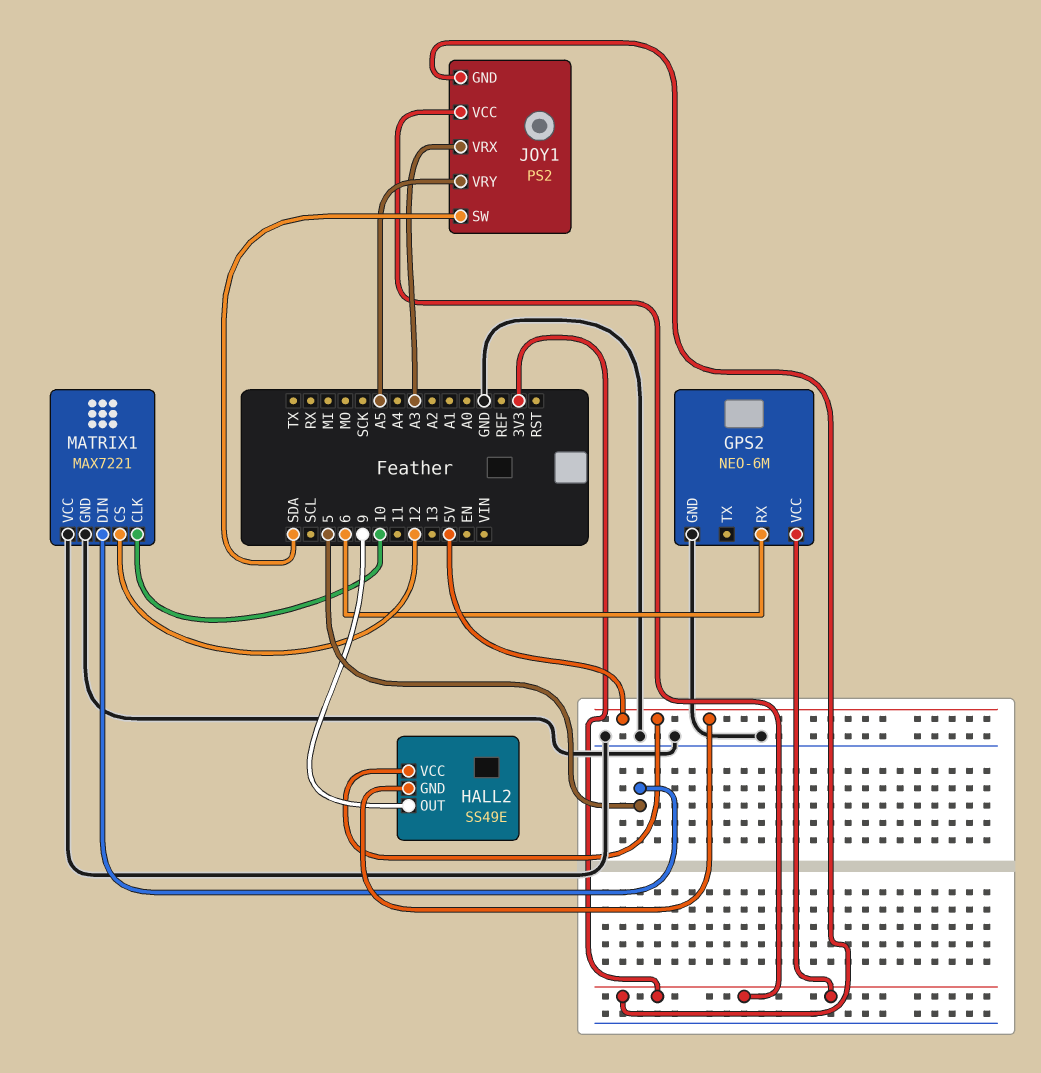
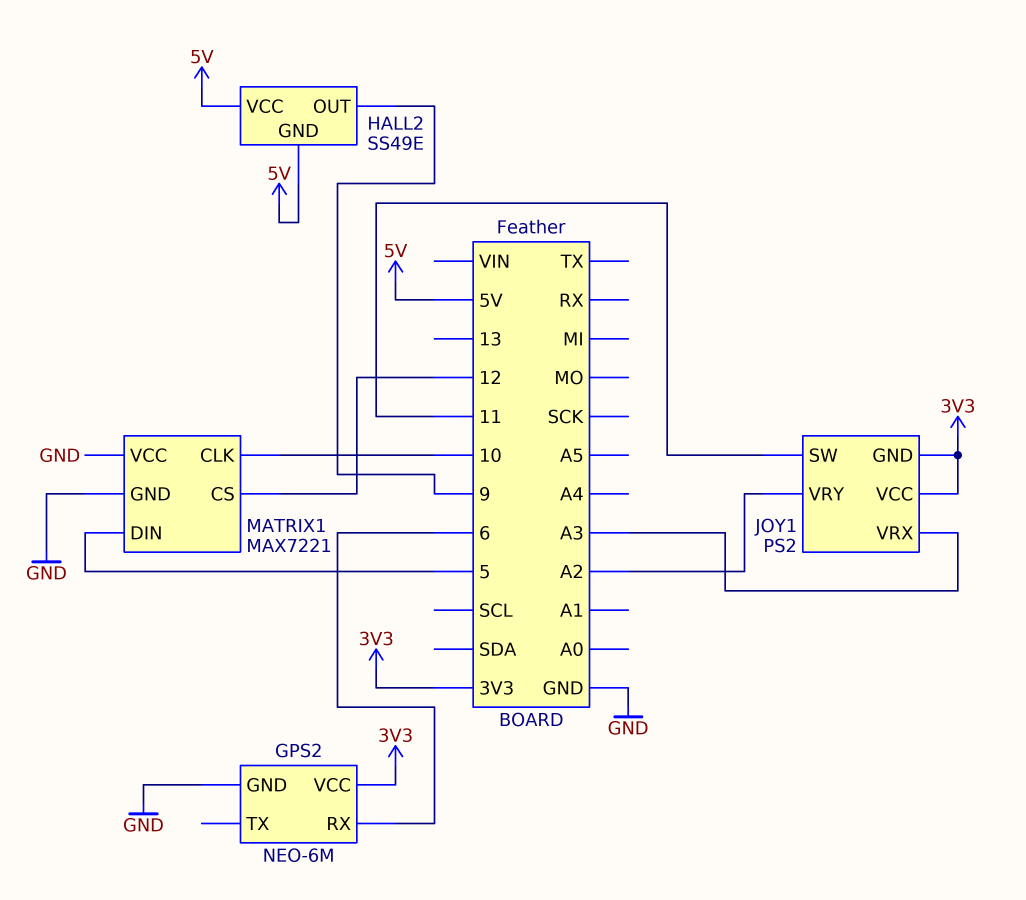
JOY1 pin SW: SDA -> 11
JOY1 pin VRY: A5 -> A2

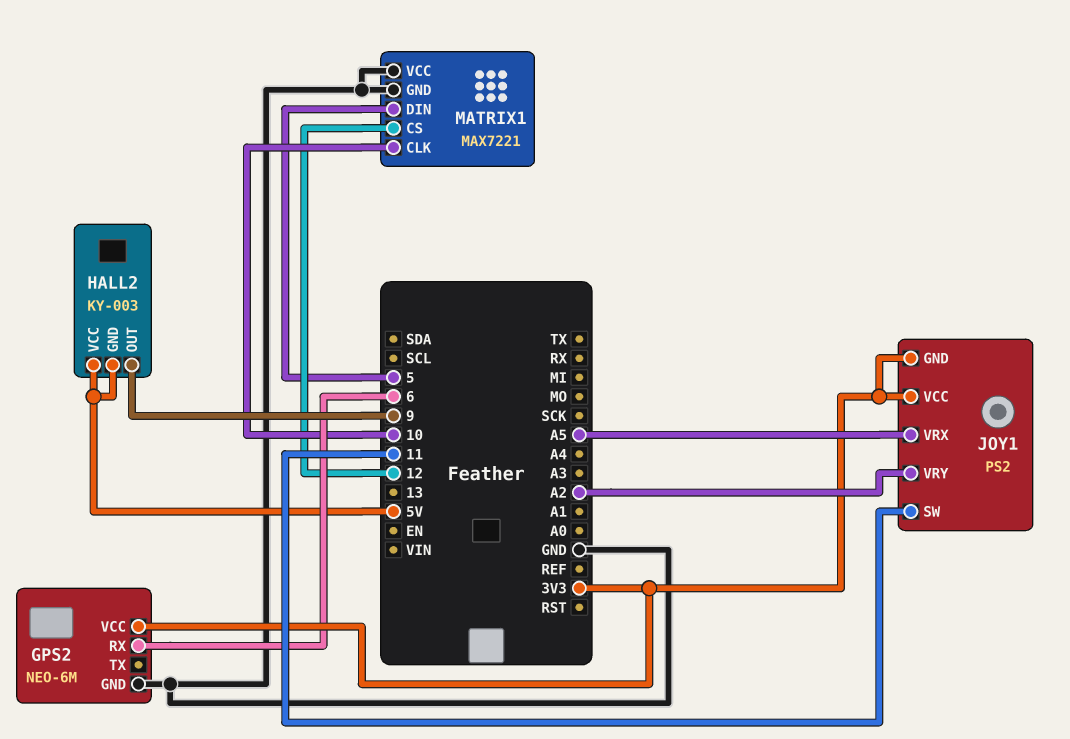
HALL2: SS49E -> KY-003
JOY1 pin VRX: A3 -> A5

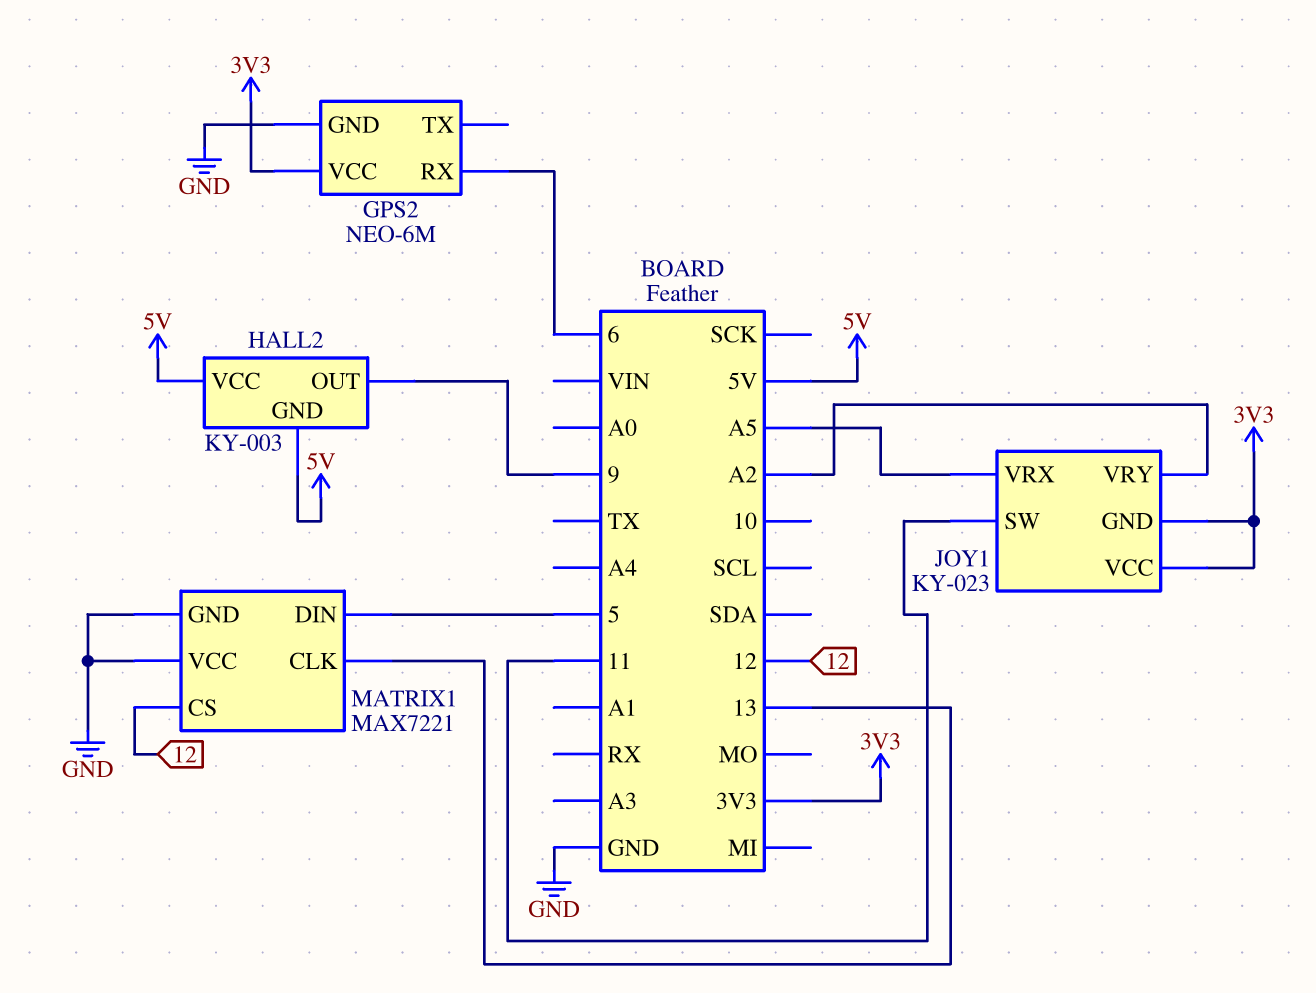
JOY1: PS2 -> KY-023
MATRIX1 pin CLK: 10 -> 13

